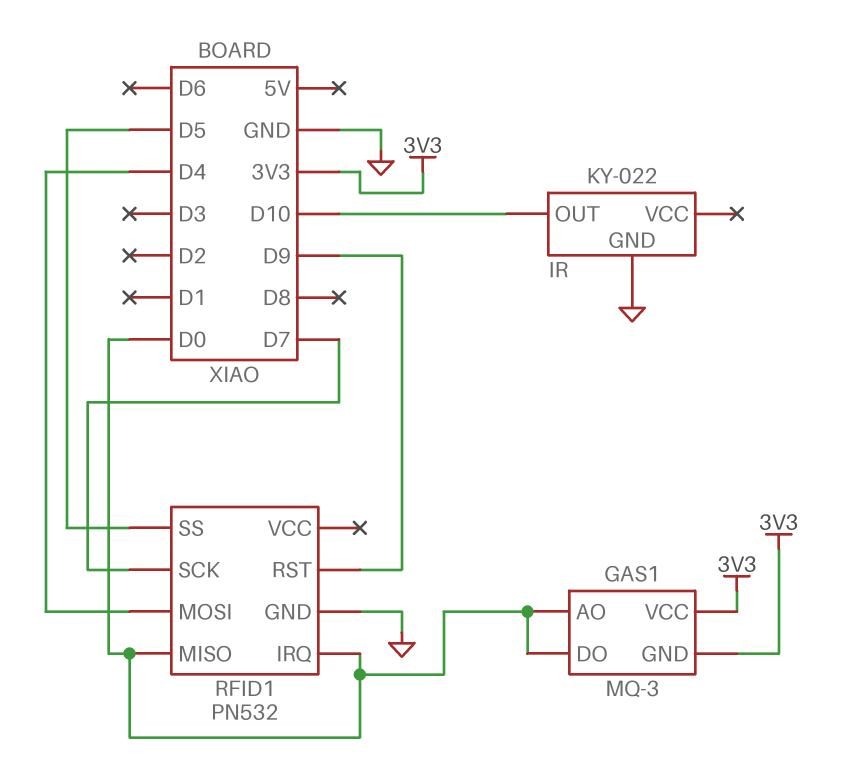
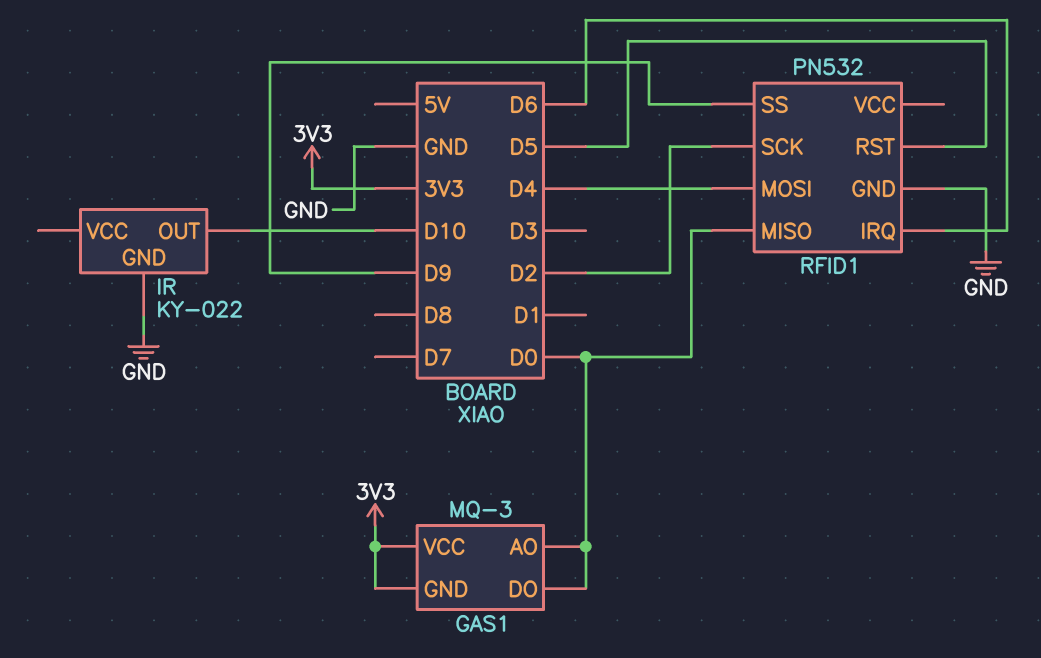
RFID1 pin IRQ: D0 -> D6
RFID1 pin RST: D9 -> D5
RFID1 pin SCK: D7 -> D2
RFID1 pin SS: D5 -> D9

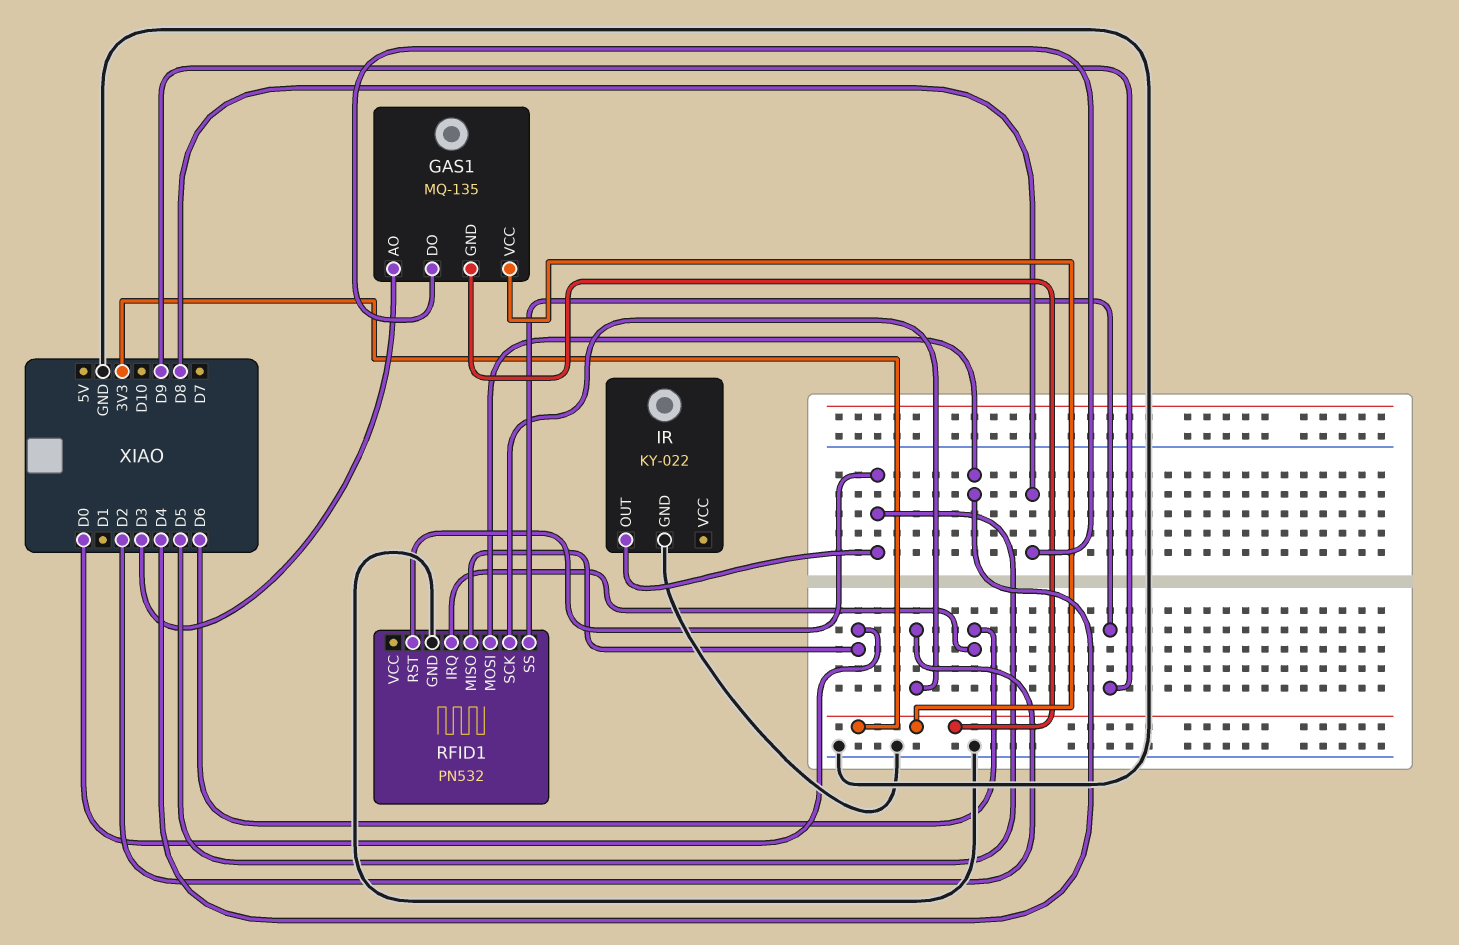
GAS1: MQ-3 -> MQ-135
GAS1 pin AO: D0 -> D3
GAS1 pin DO: D0 -> D8
IR pin OUT: D10 -> D5

